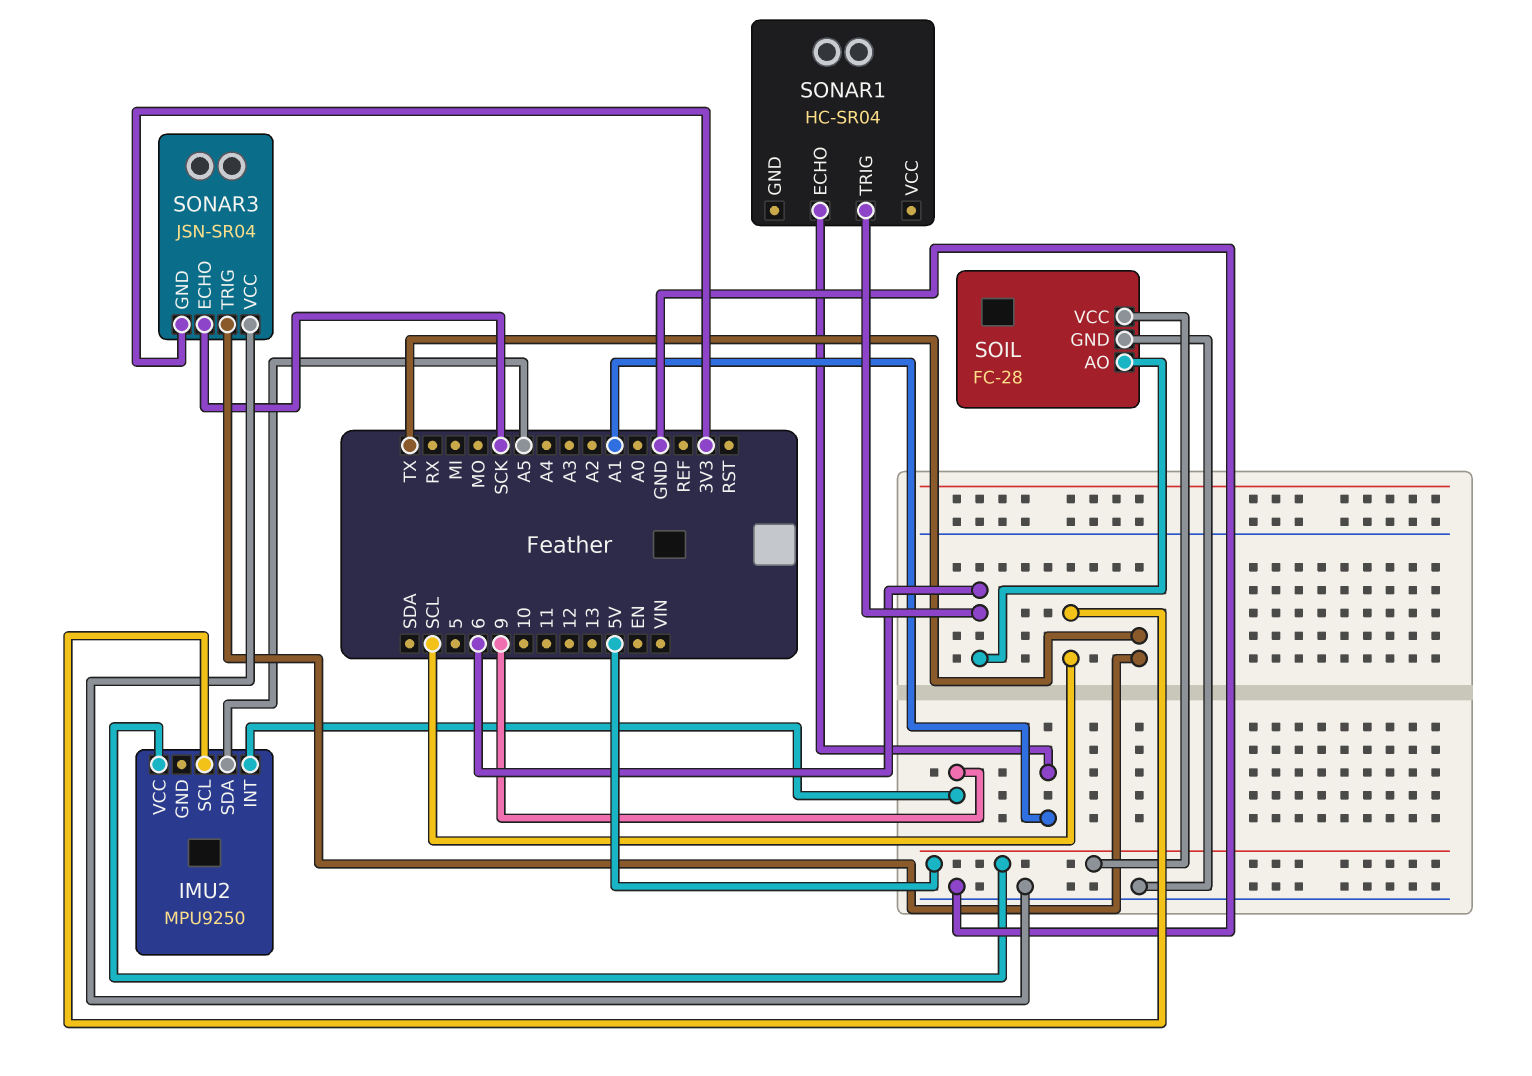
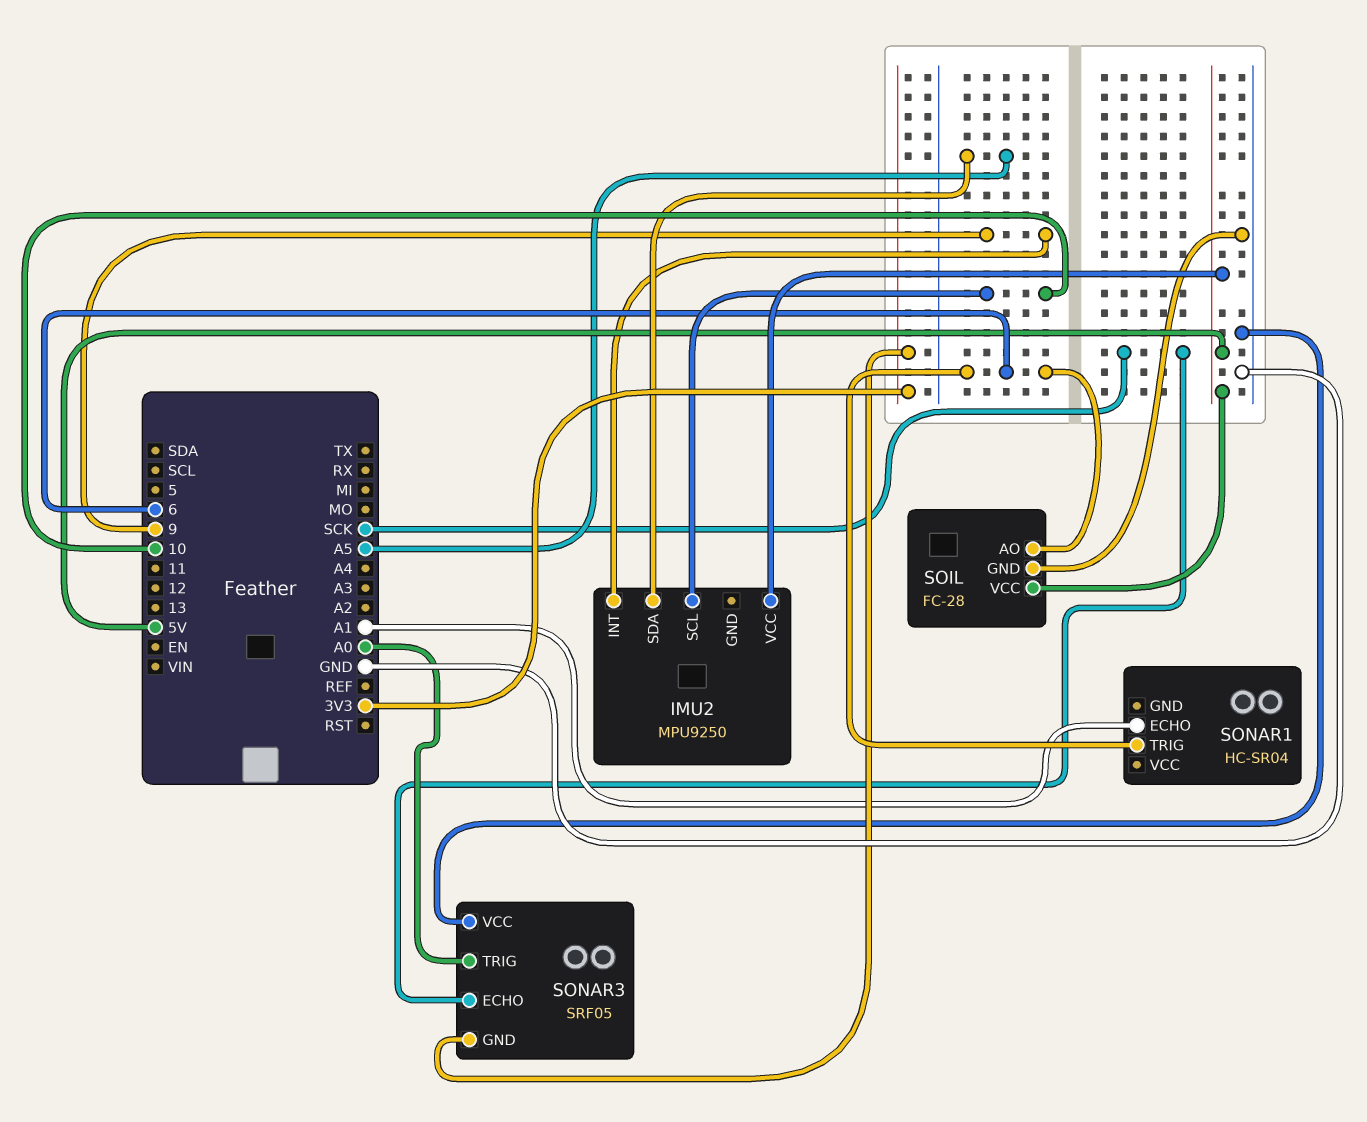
IMU2 pin SCL: SCL -> 10
SONAR3: JSN-SR04 -> SRF05
SONAR3 pin TRIG: TX -> A0

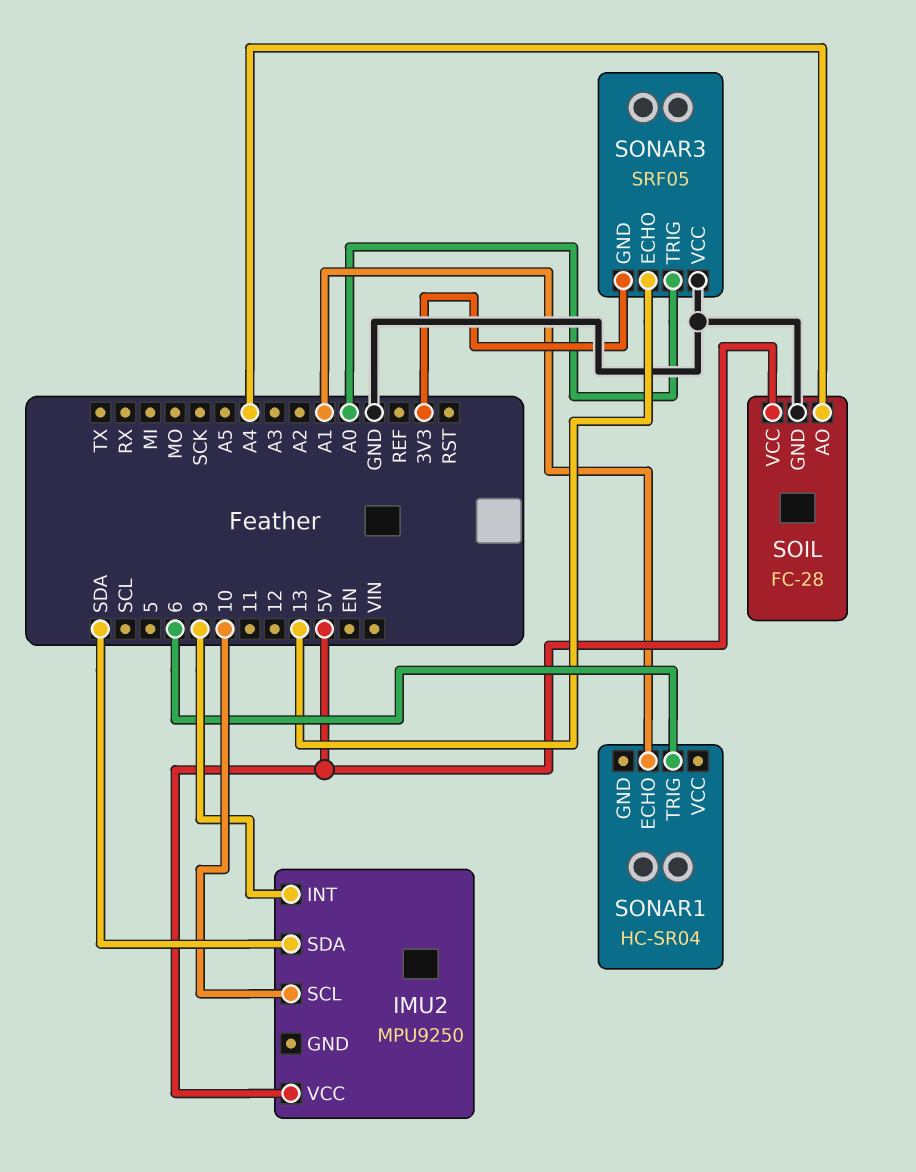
IMU2 pin SDA: A5 -> SDA
SOIL pin AO: 6 -> A4
SONAR3 pin ECHO: SCK -> 13

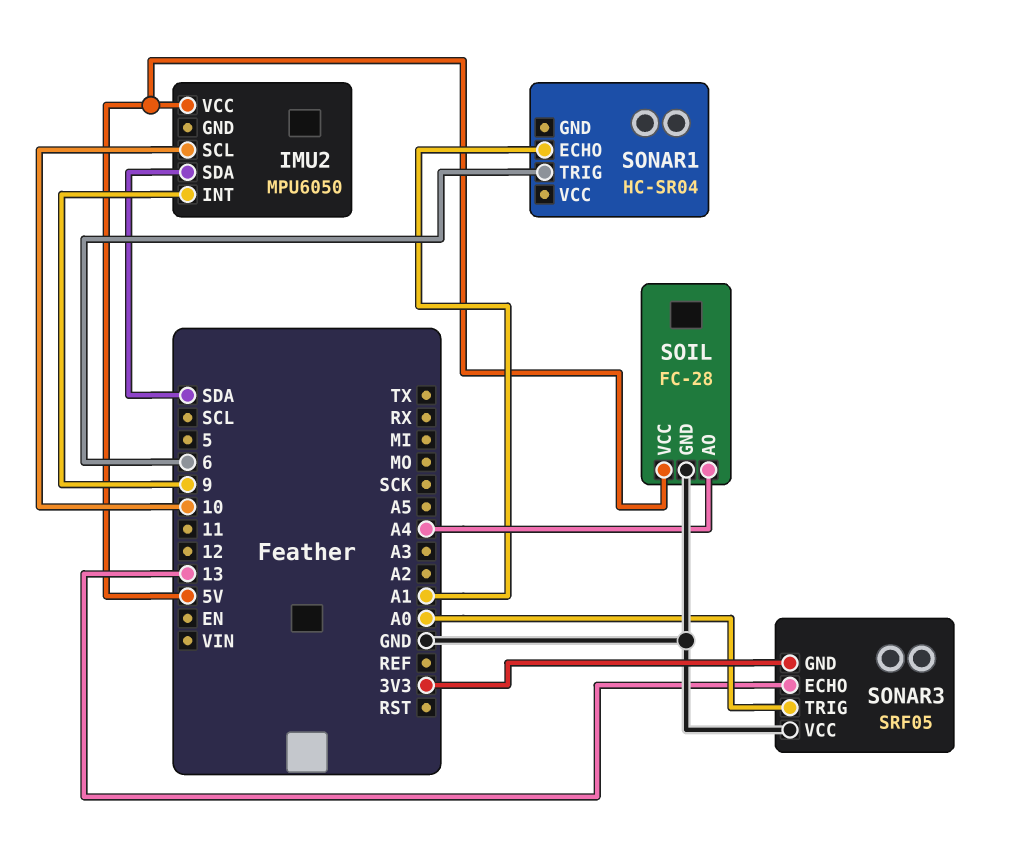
IMU2: MPU9250 -> MPU6050

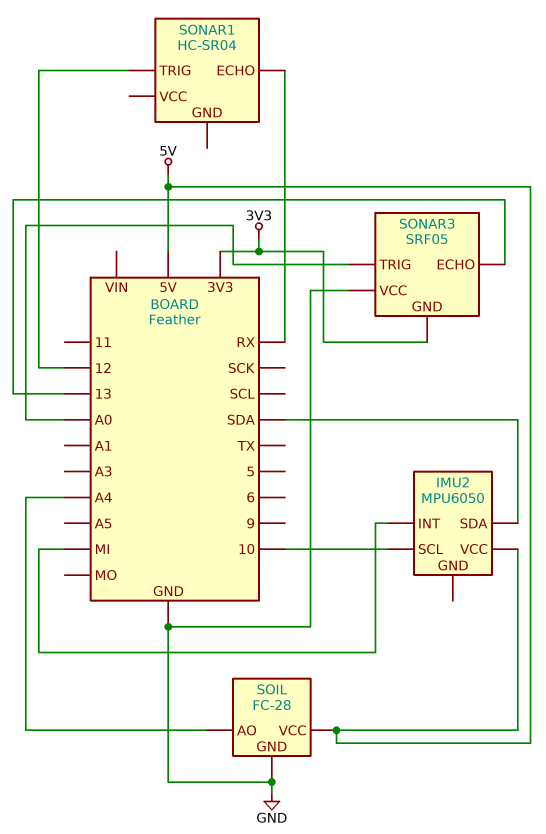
IMU2 pin INT: 9 -> MI
SONAR1 pin ECHO: A1 -> RX
SONAR1 pin TRIG: 6 -> 12

